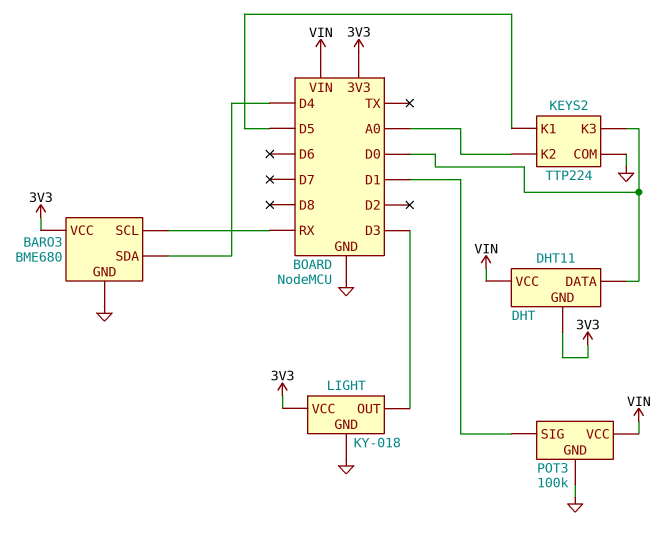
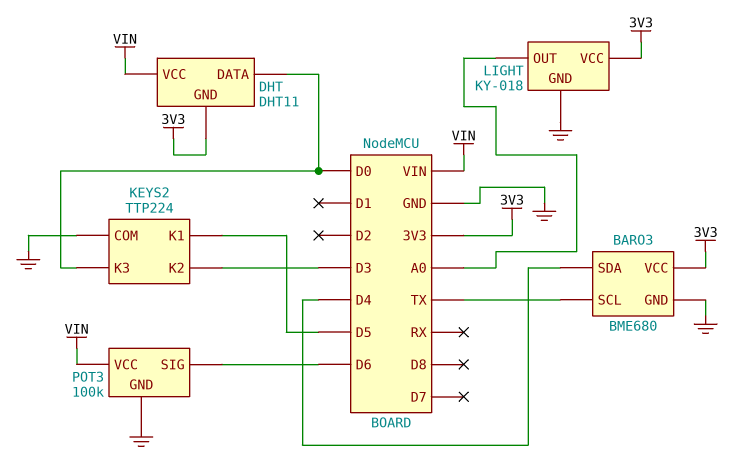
BARO3 pin SCL: RX -> TX
KEYS2 pin K2: A0 -> D3
LIGHT pin OUT: D3 -> A0
POT3 pin SIG: D1 -> D6

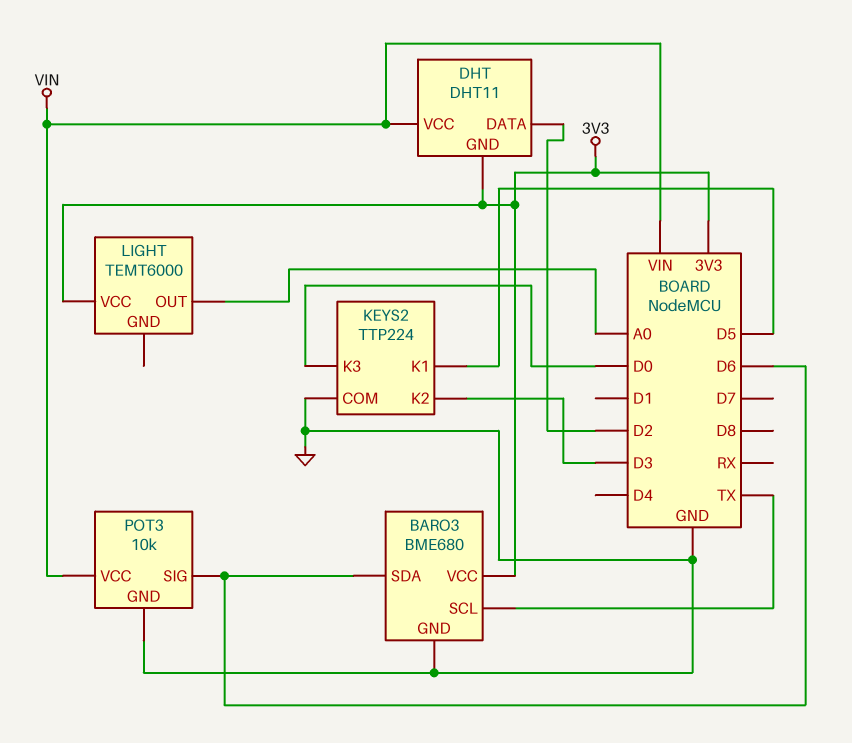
BARO3 pin SDA: D4 -> D6
DHT pin DATA: D0 -> D2
LIGHT: KY-018 -> TEMT6000
LIGHT pin GND: GND -> none
POT3: 100k -> 10k

